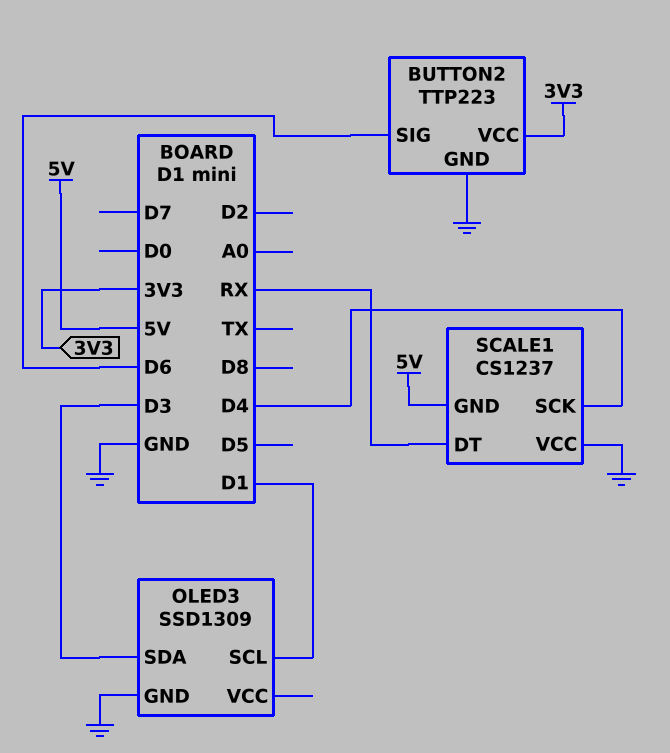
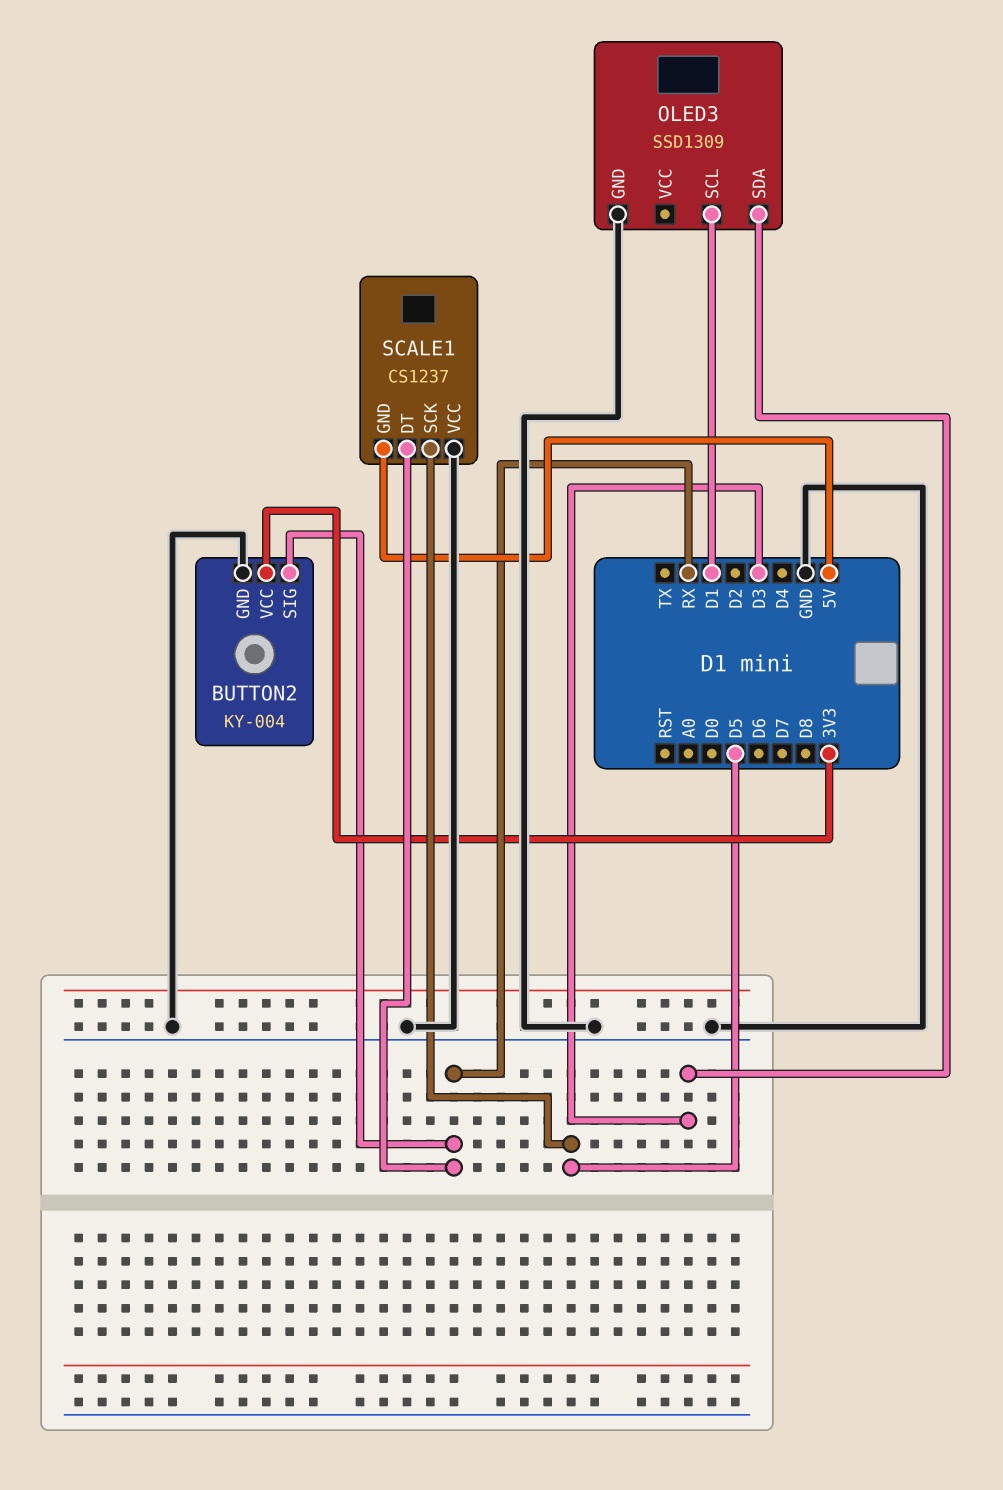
BUTTON2: TTP223 -> KY-004
BUTTON2 pin SIG: D6 -> RX
SCALE1 pin SCK: D4 -> D5

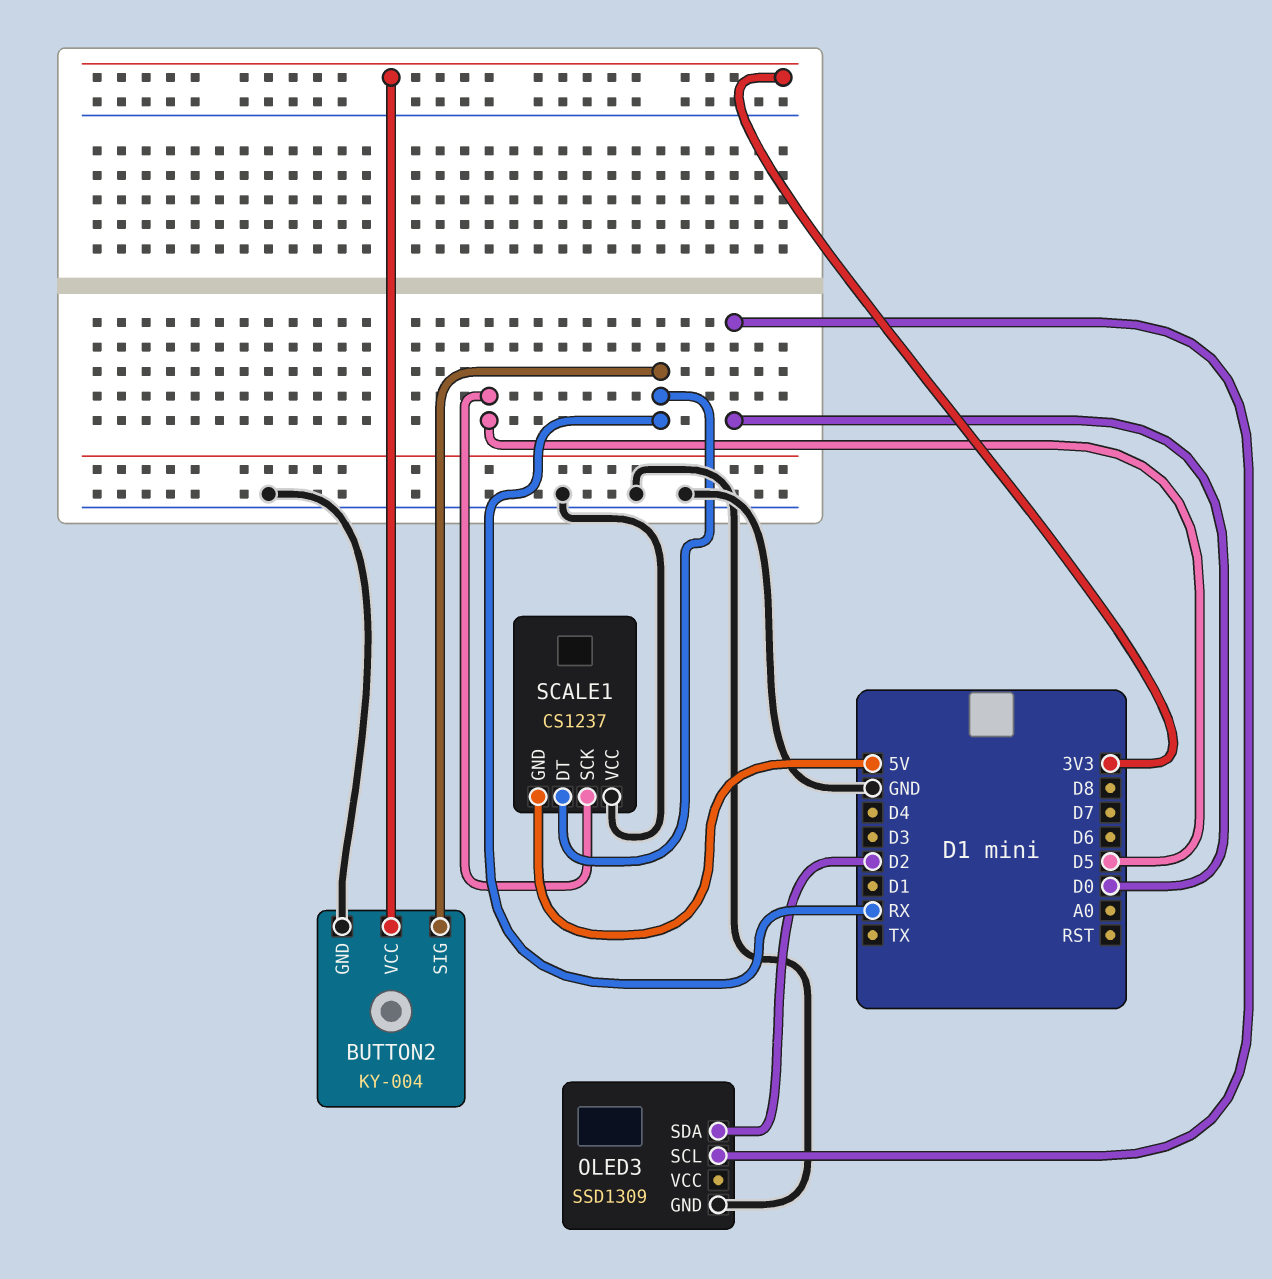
OLED3 pin SCL: D1 -> D0
OLED3 pin SDA: D3 -> D2

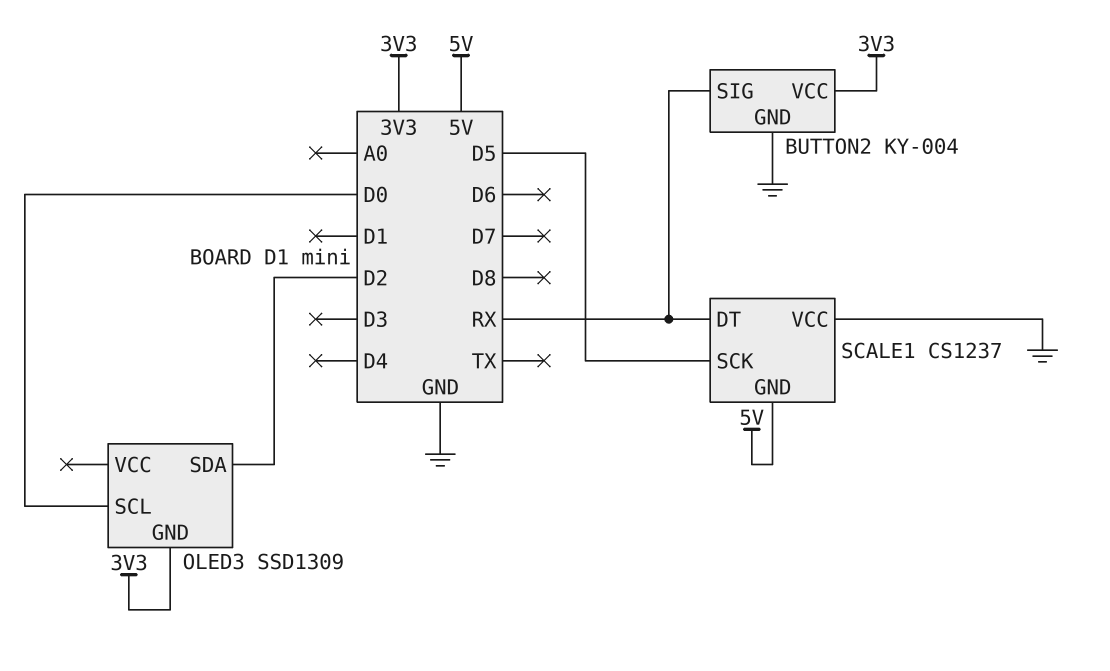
OLED3 pin GND: GND -> 3V3

